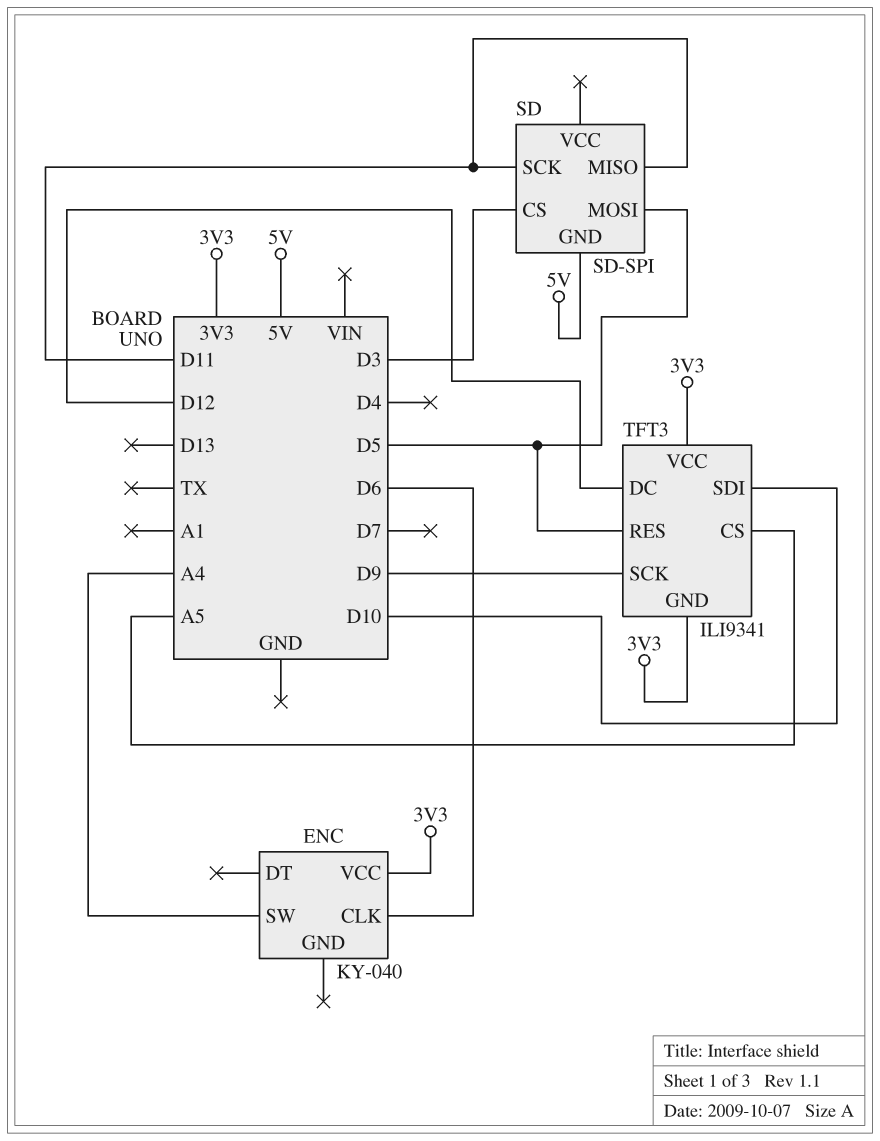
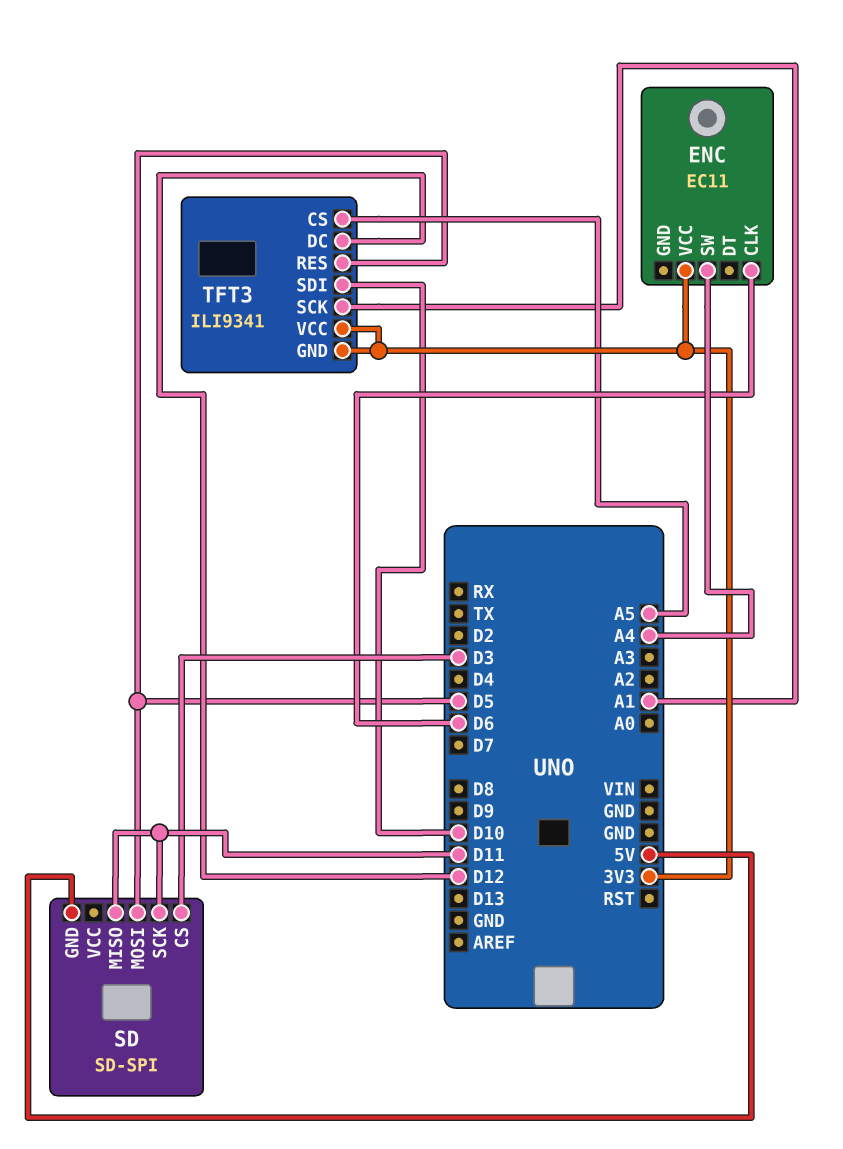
ENC: KY-040 -> EC11
TFT3 pin SCK: D9 -> A1

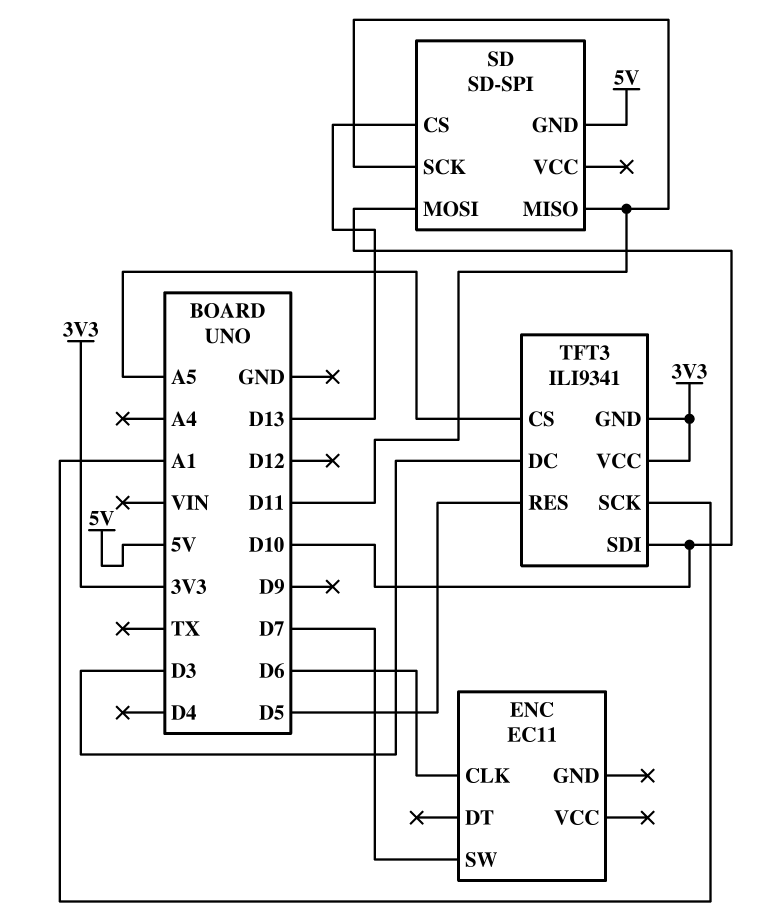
ENC pin SW: A4 -> D7
ENC pin VCC: 3V3 -> none
SD pin CS: D3 -> D13
SD pin MOSI: D5 -> D10
TFT3 pin DC: D12 -> D3

